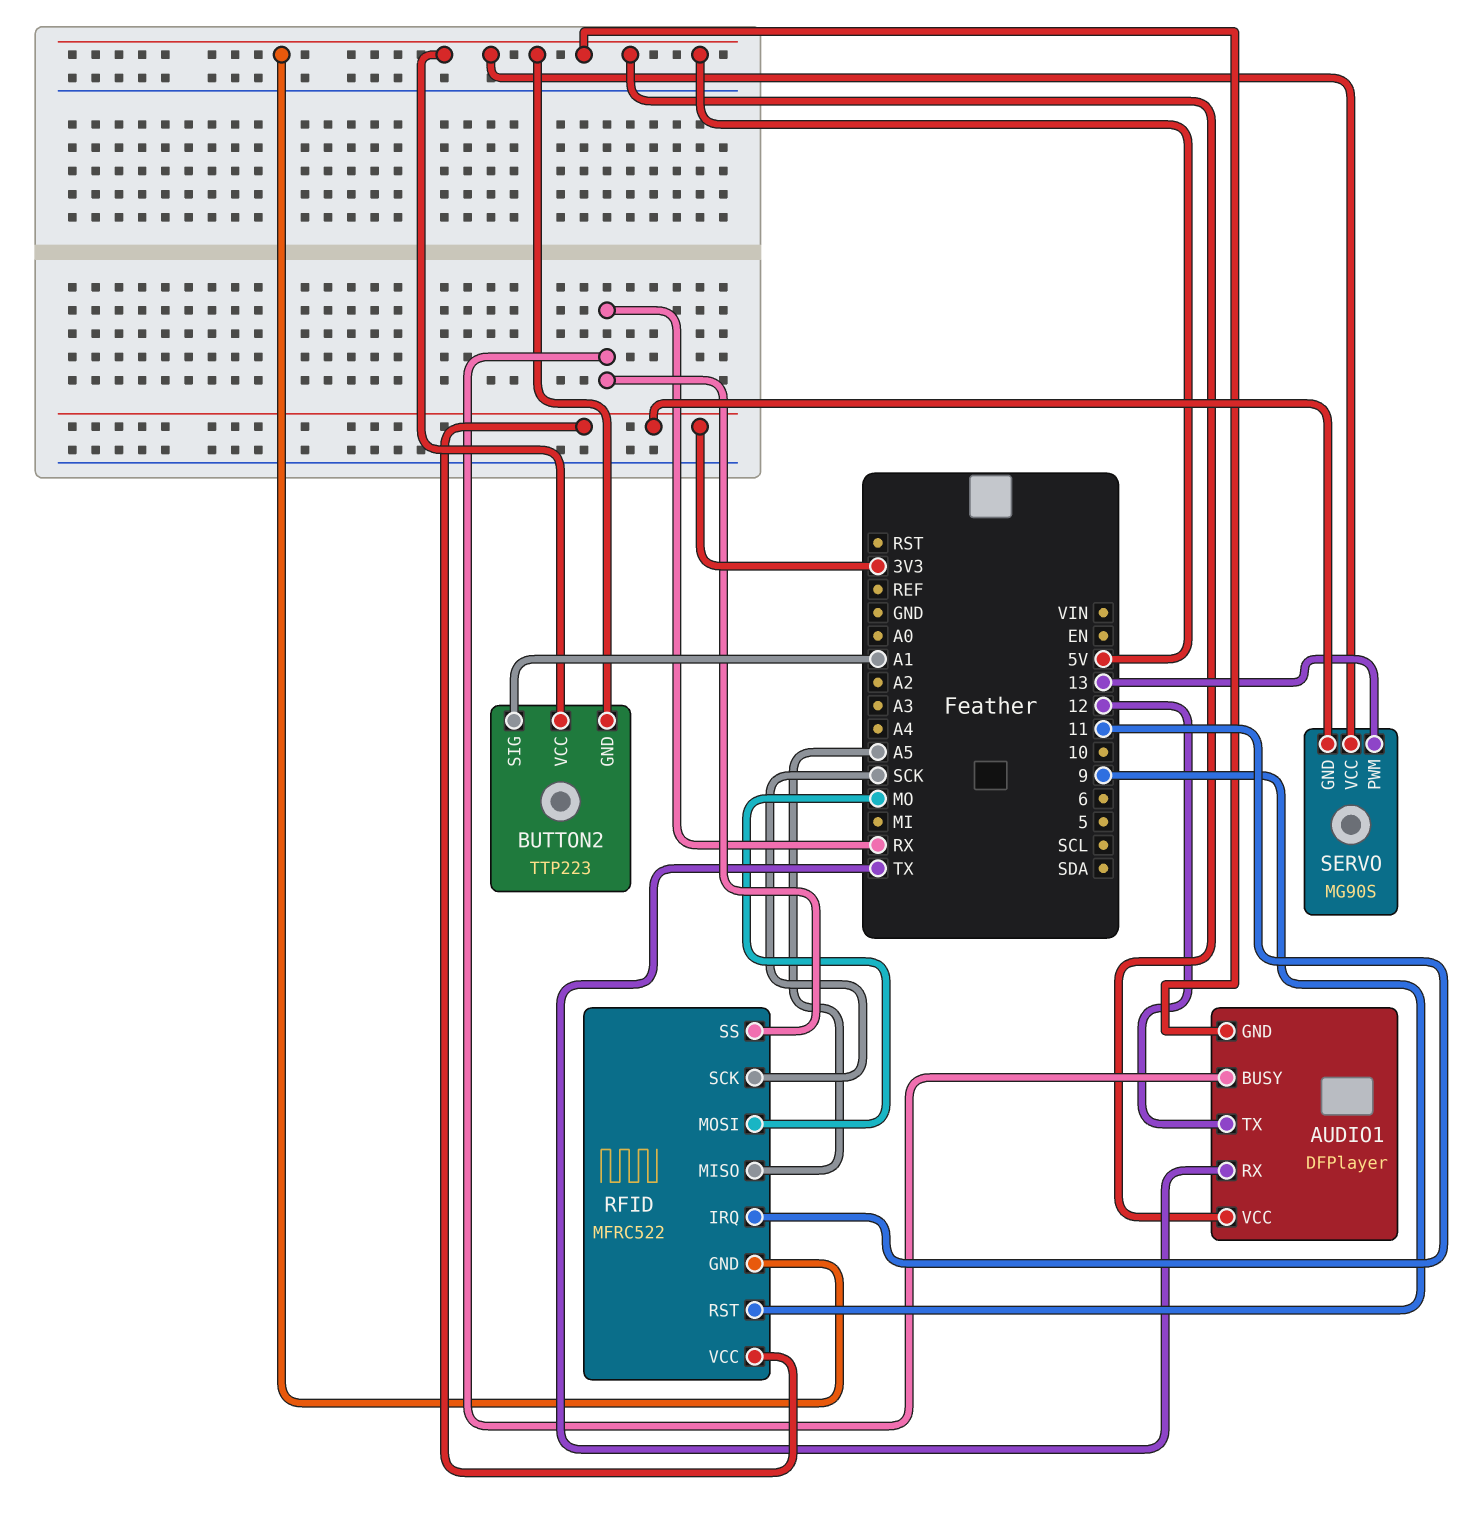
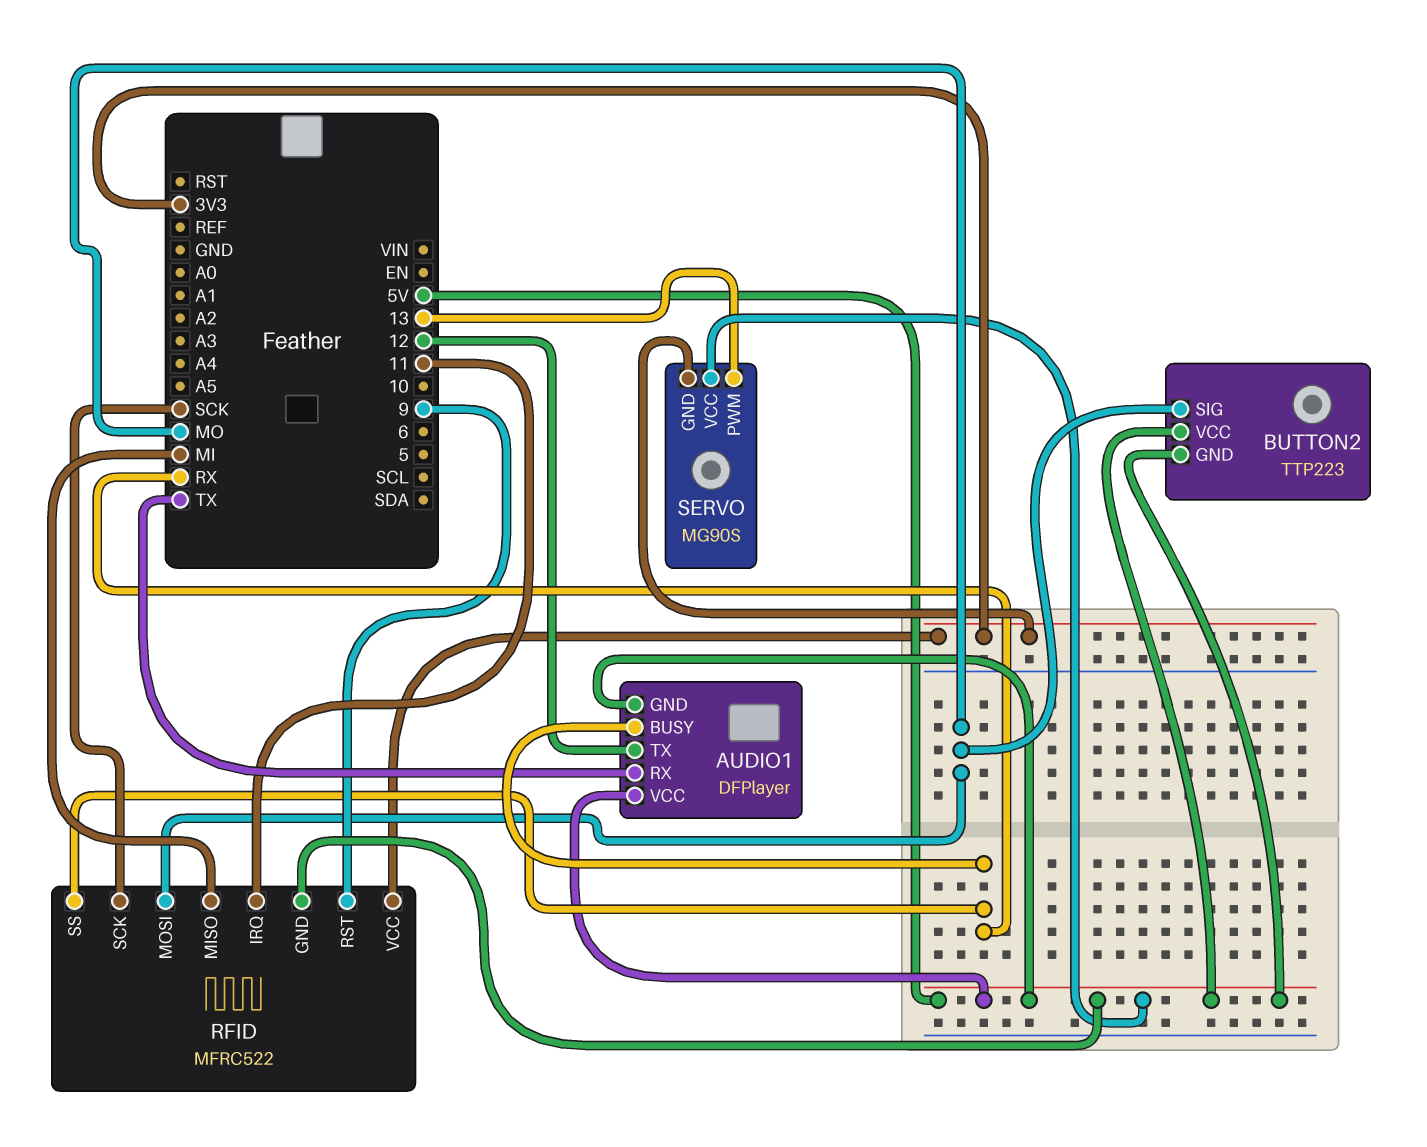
BUTTON2 pin SIG: A1 -> MO
RFID pin MISO: A5 -> MI

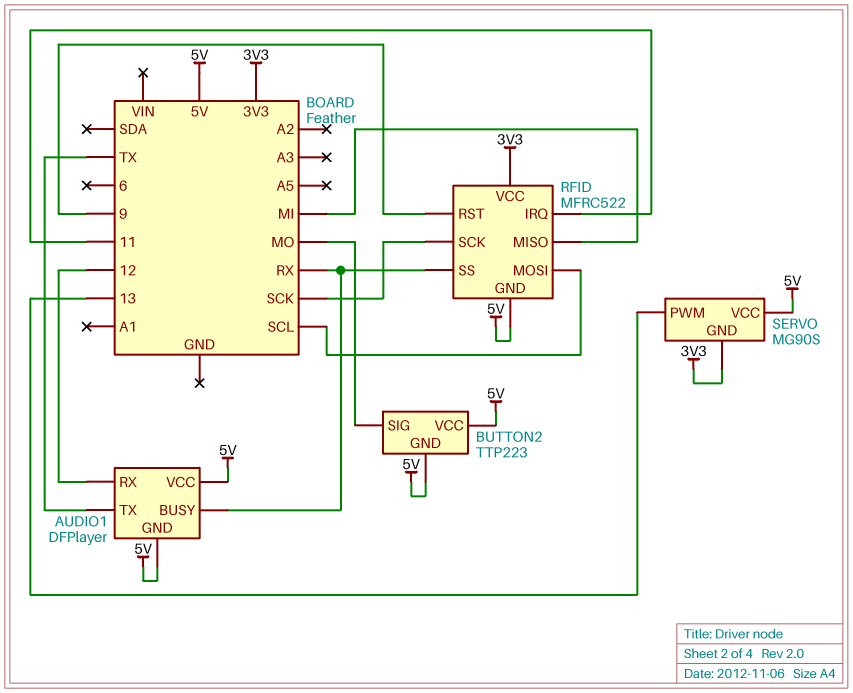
AUDIO1 pin RX: TX -> 12
AUDIO1 pin TX: 12 -> TX
RFID pin MOSI: MO -> SCL

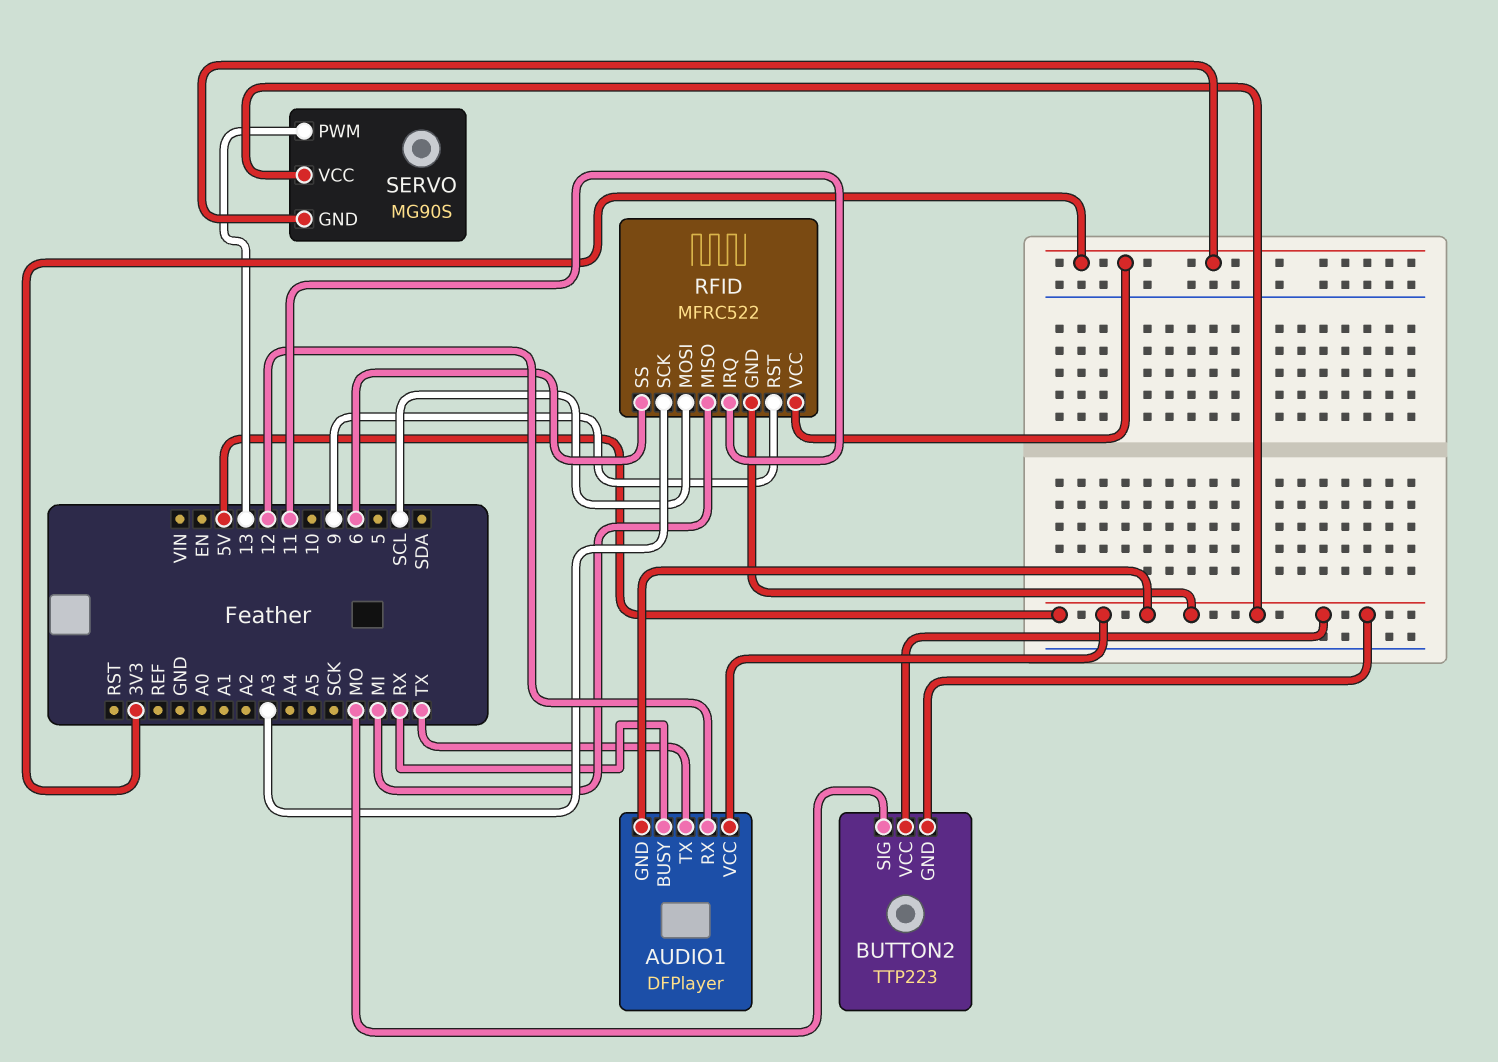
RFID pin SCK: SCK -> A3
RFID pin SS: RX -> 6

